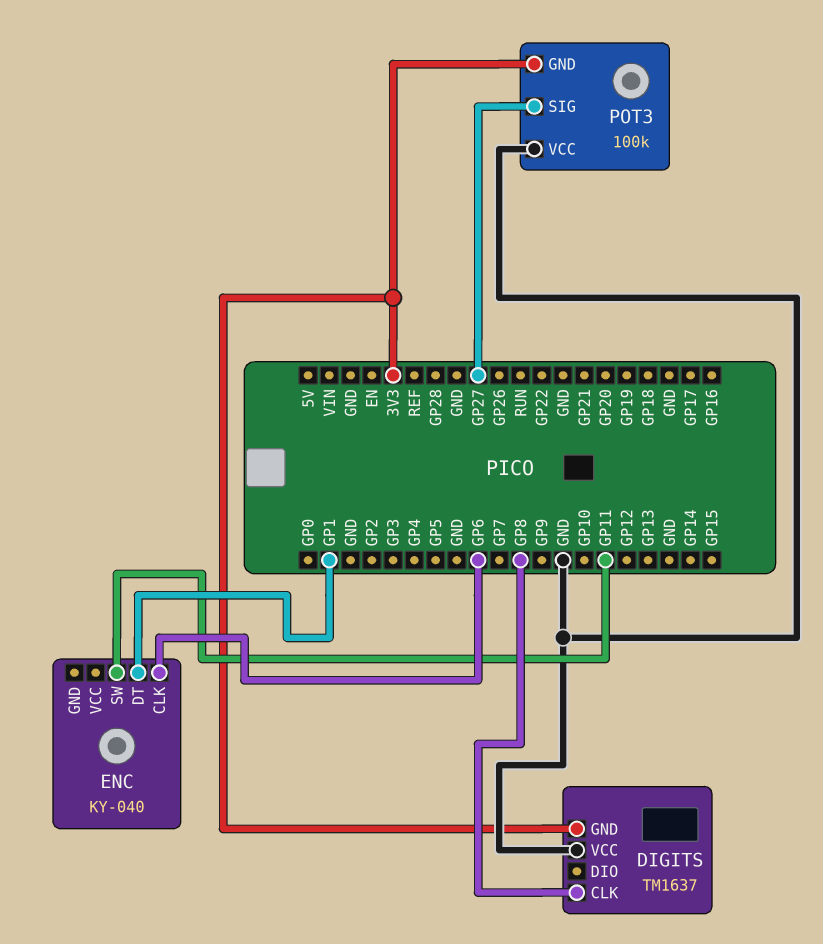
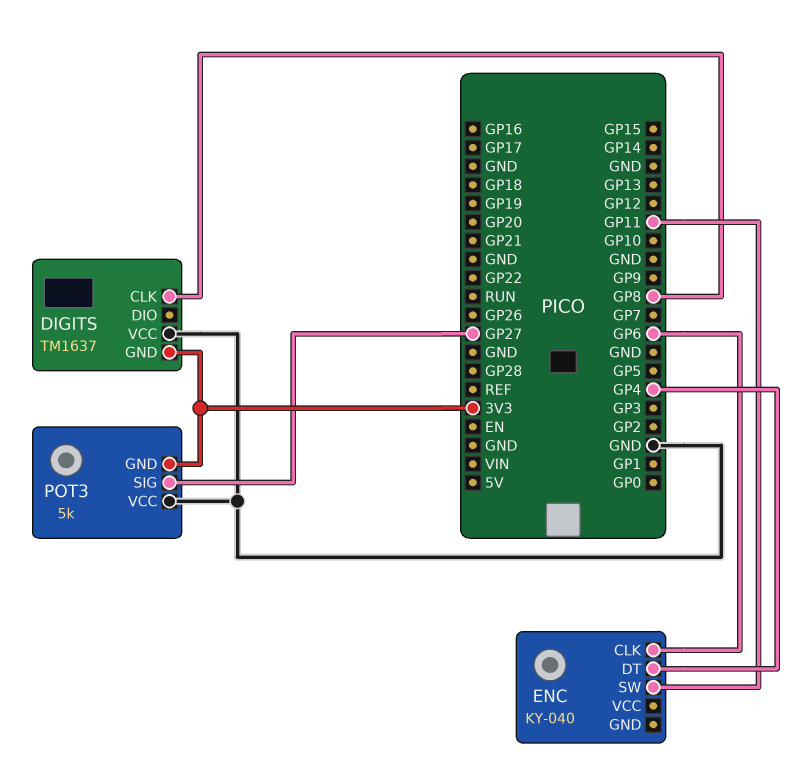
ENC pin DT: GP1 -> GP4
POT3: 100k -> 5k

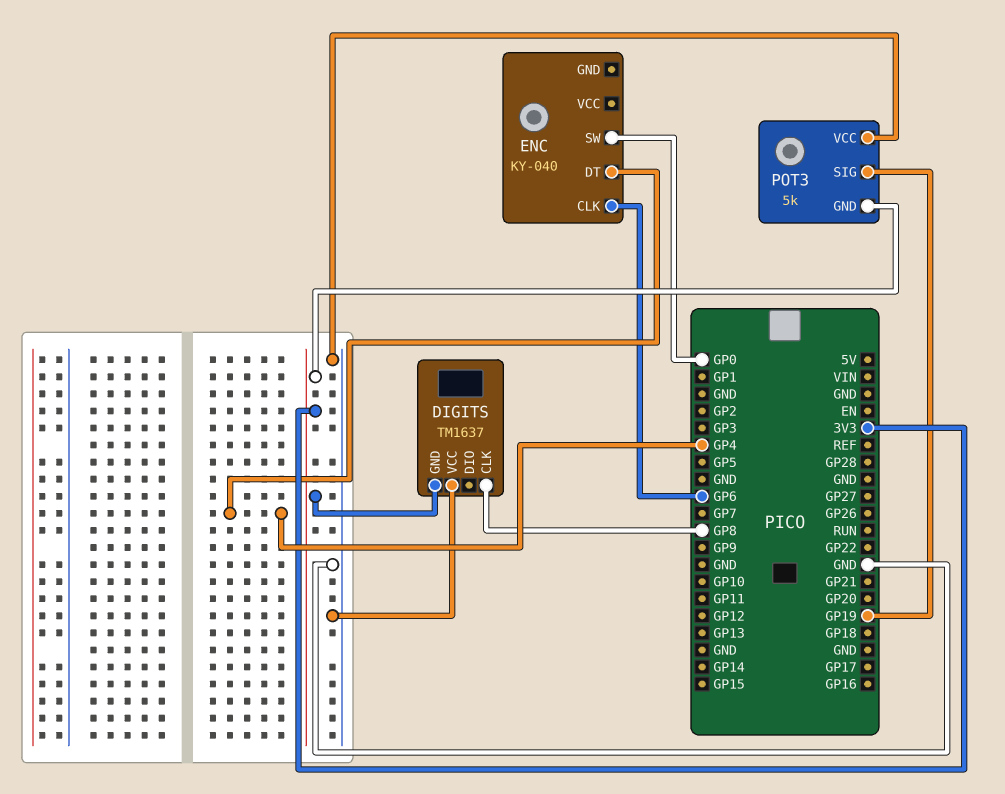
ENC pin SW: GP11 -> GP0
POT3 pin SIG: GP27 -> GP19

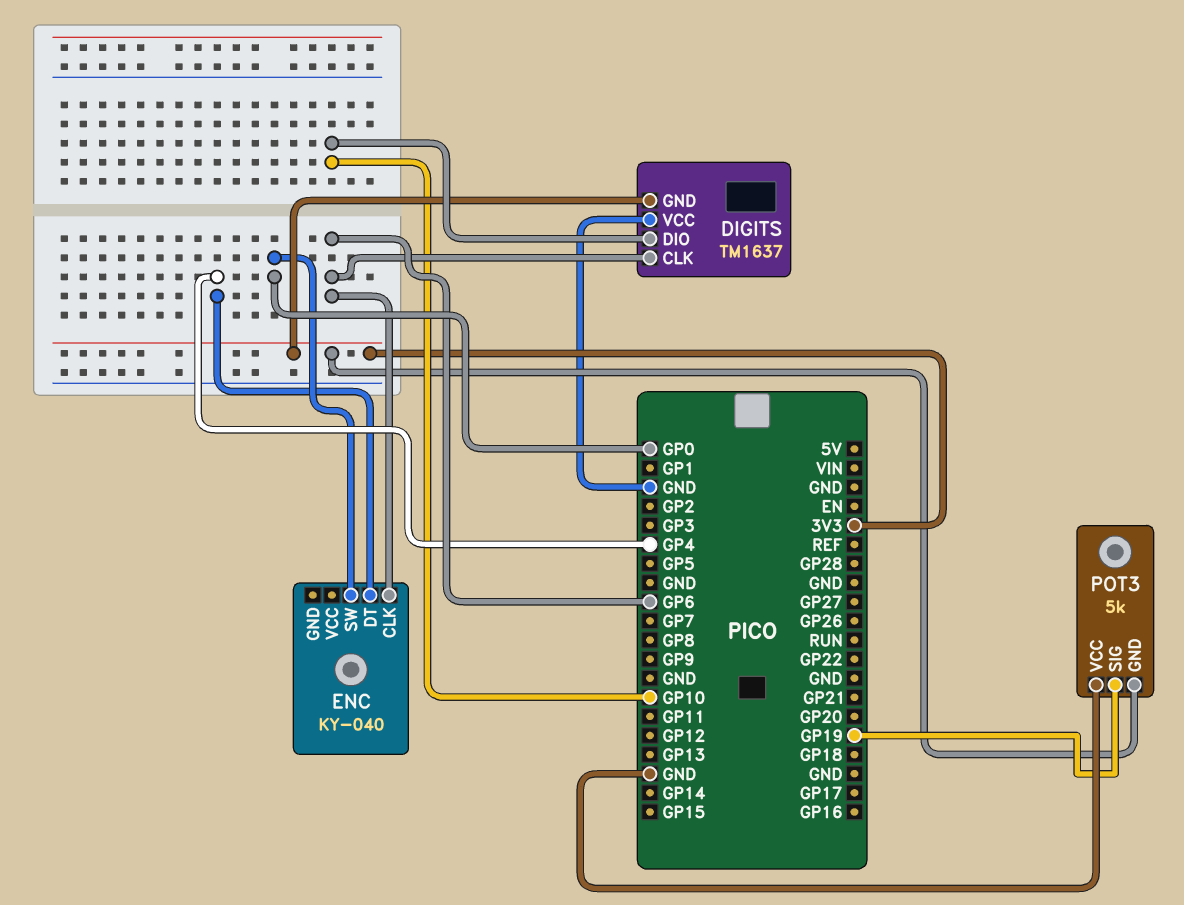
DIGITS pin CLK: GP8 -> GP6
DIGITS pin DIO: none -> GP10

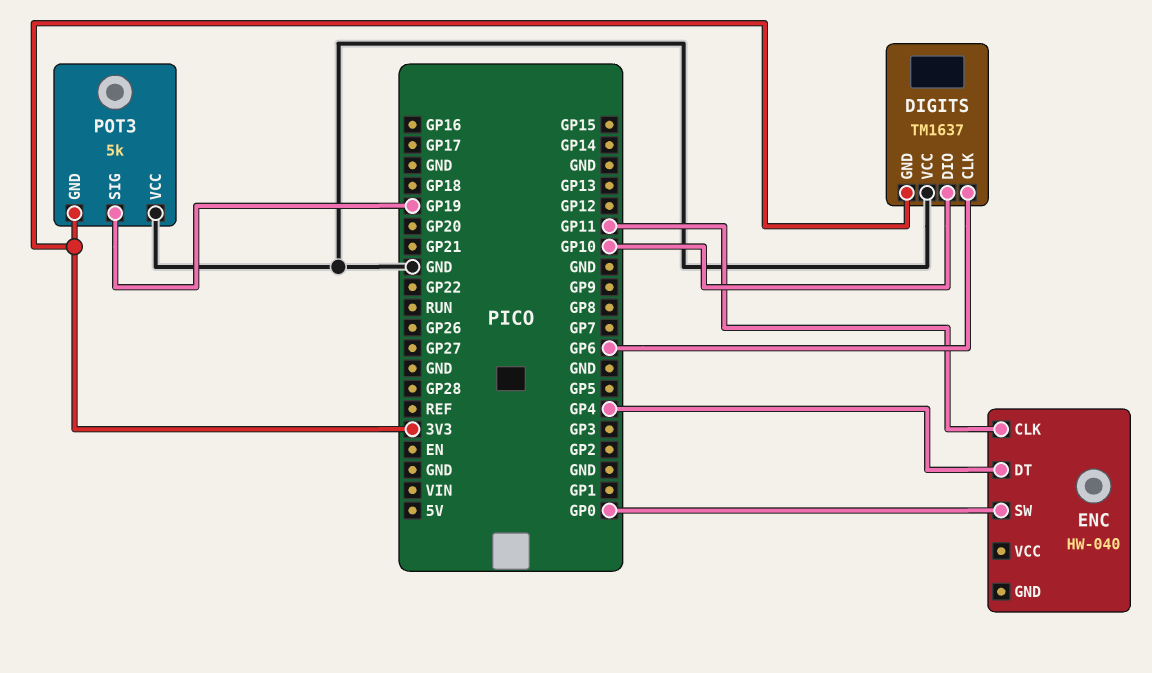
ENC: KY-040 -> HW-040
ENC pin CLK: GP6 -> GP11

